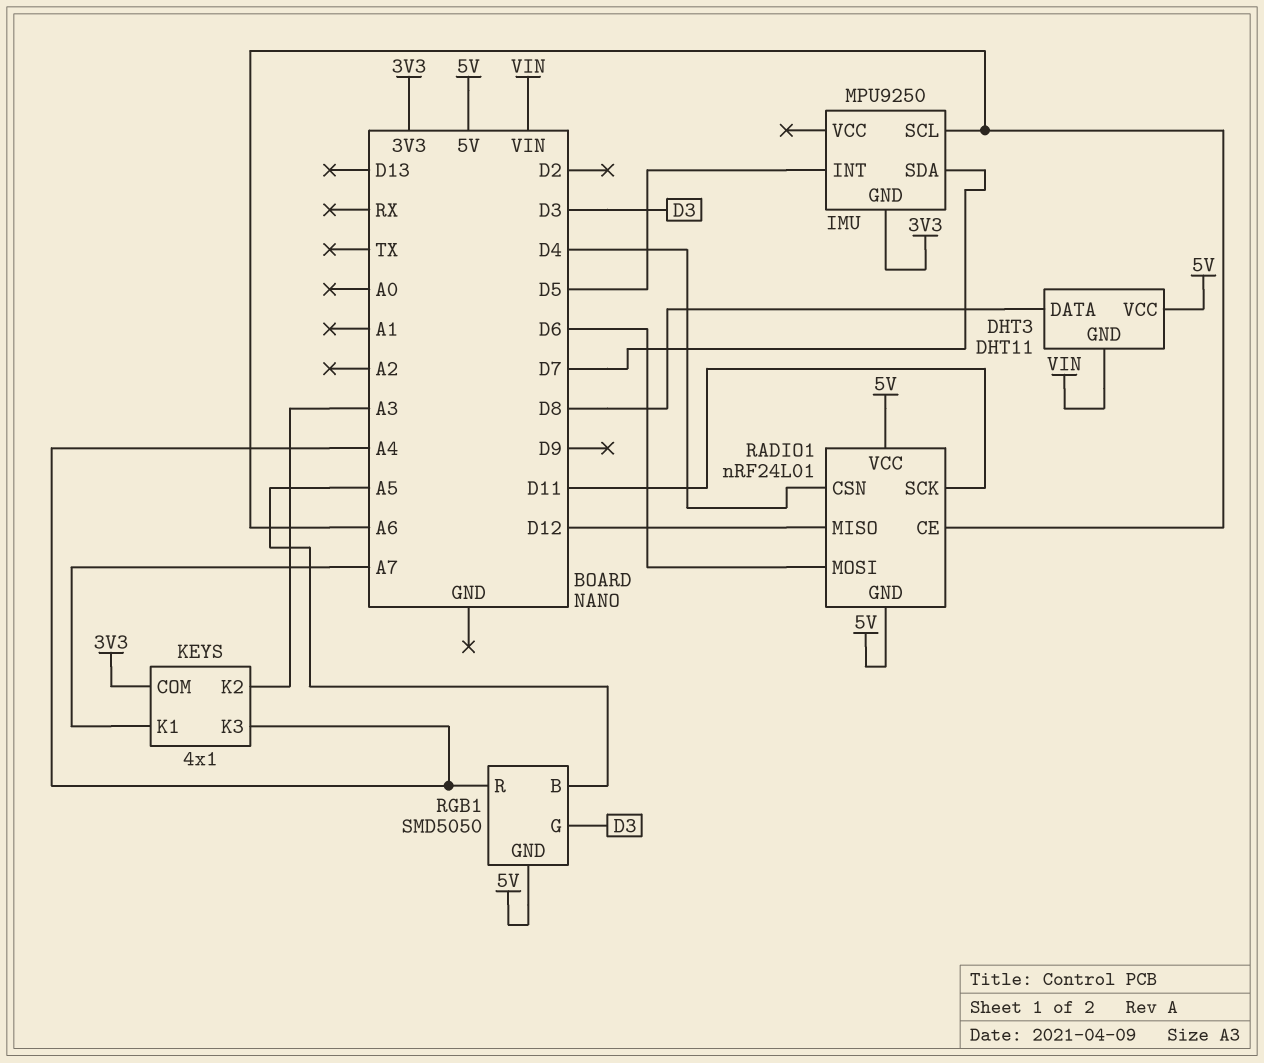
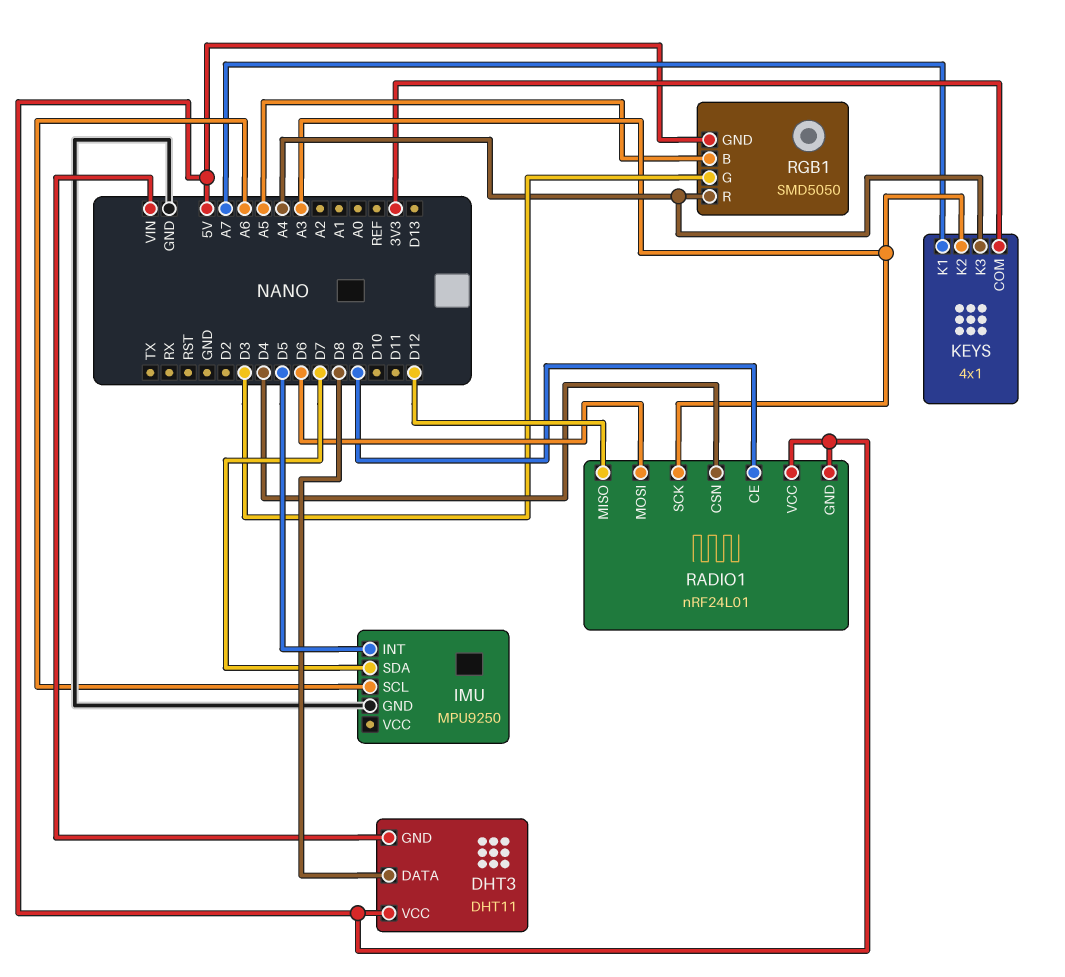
IMU pin GND: 3V3 -> GND
RADIO1 pin CE: A6 -> D9
RADIO1 pin SCK: D11 -> A3

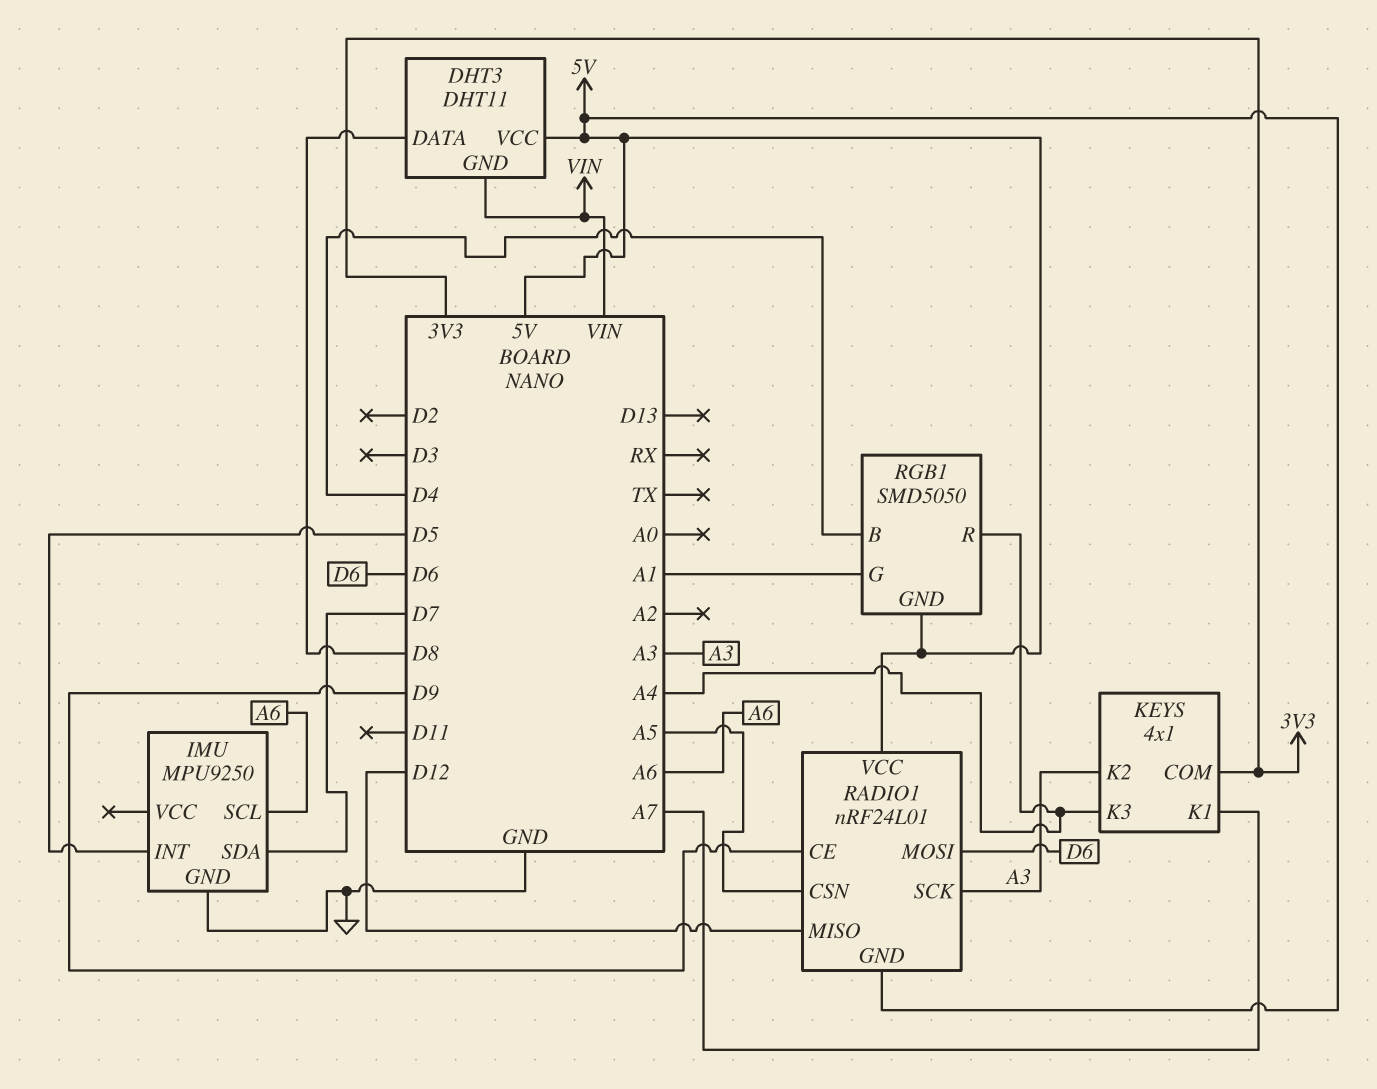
RADIO1 pin CSN: D4 -> A5
RGB1 pin B: A5 -> D4
RGB1 pin G: D3 -> A1

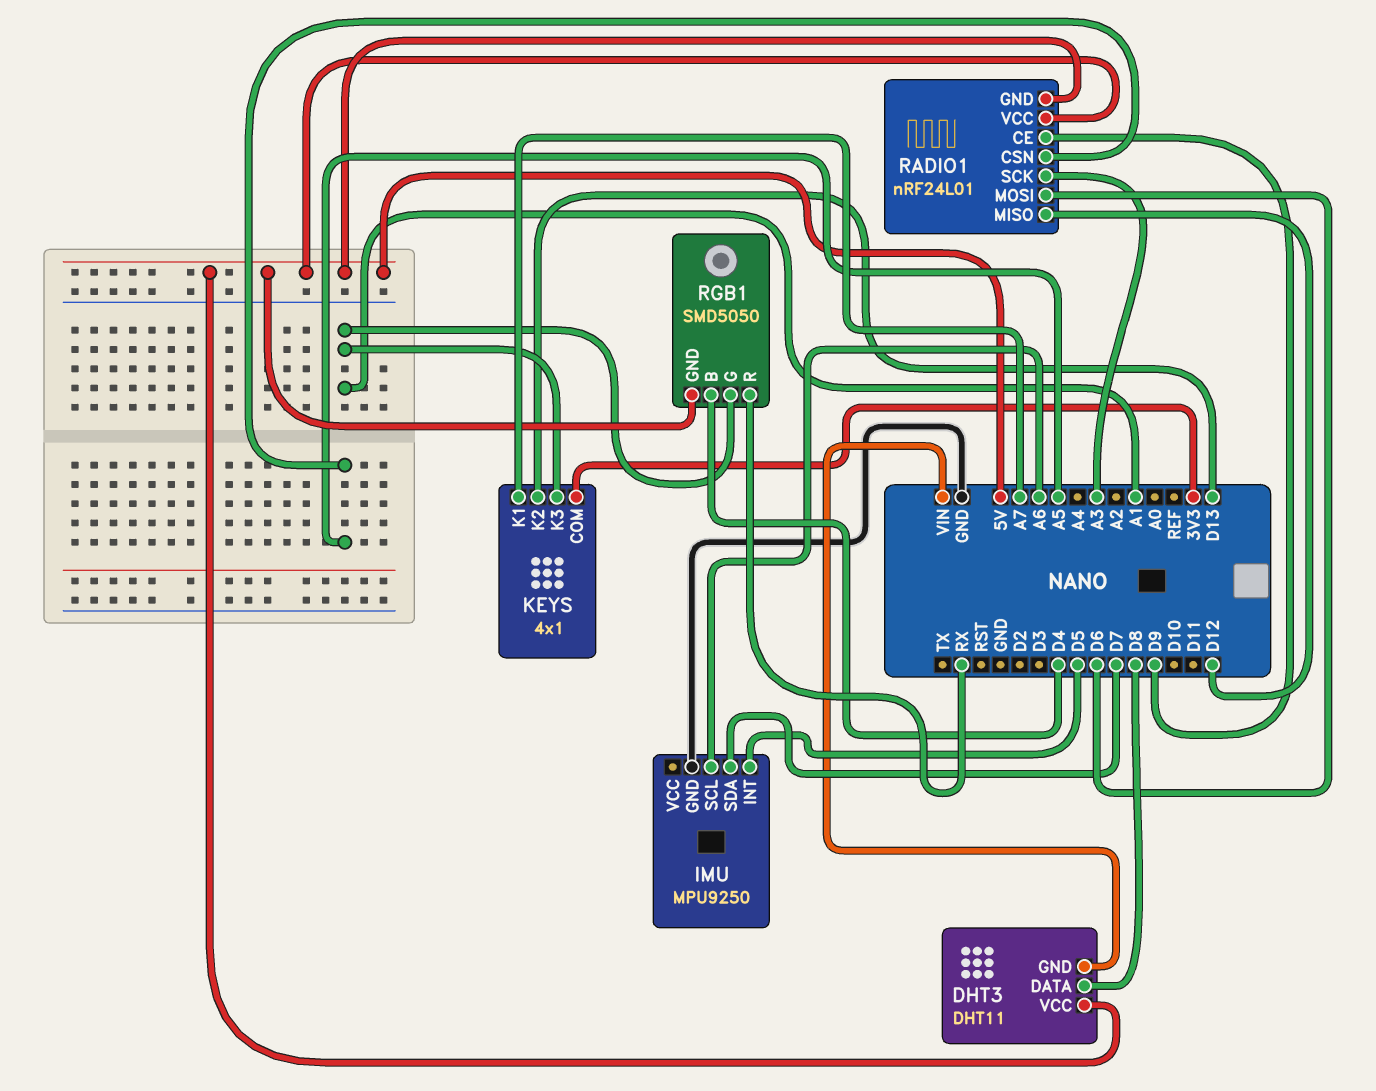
KEYS pin K2: A3 -> D13
KEYS pin K3: A4 -> A1
RGB1 pin R: A4 -> RX

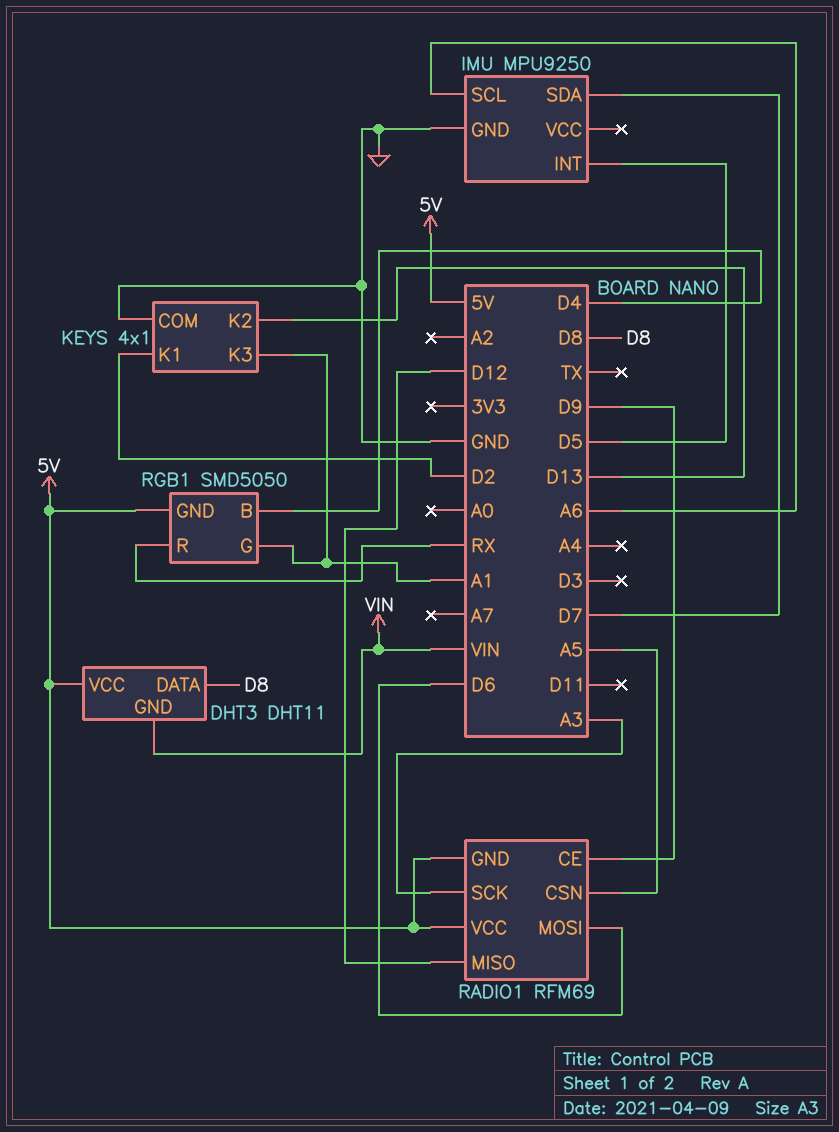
KEYS pin COM: 3V3 -> GND
KEYS pin K1: A7 -> D2
RADIO1: nRF24L01 -> RFM69

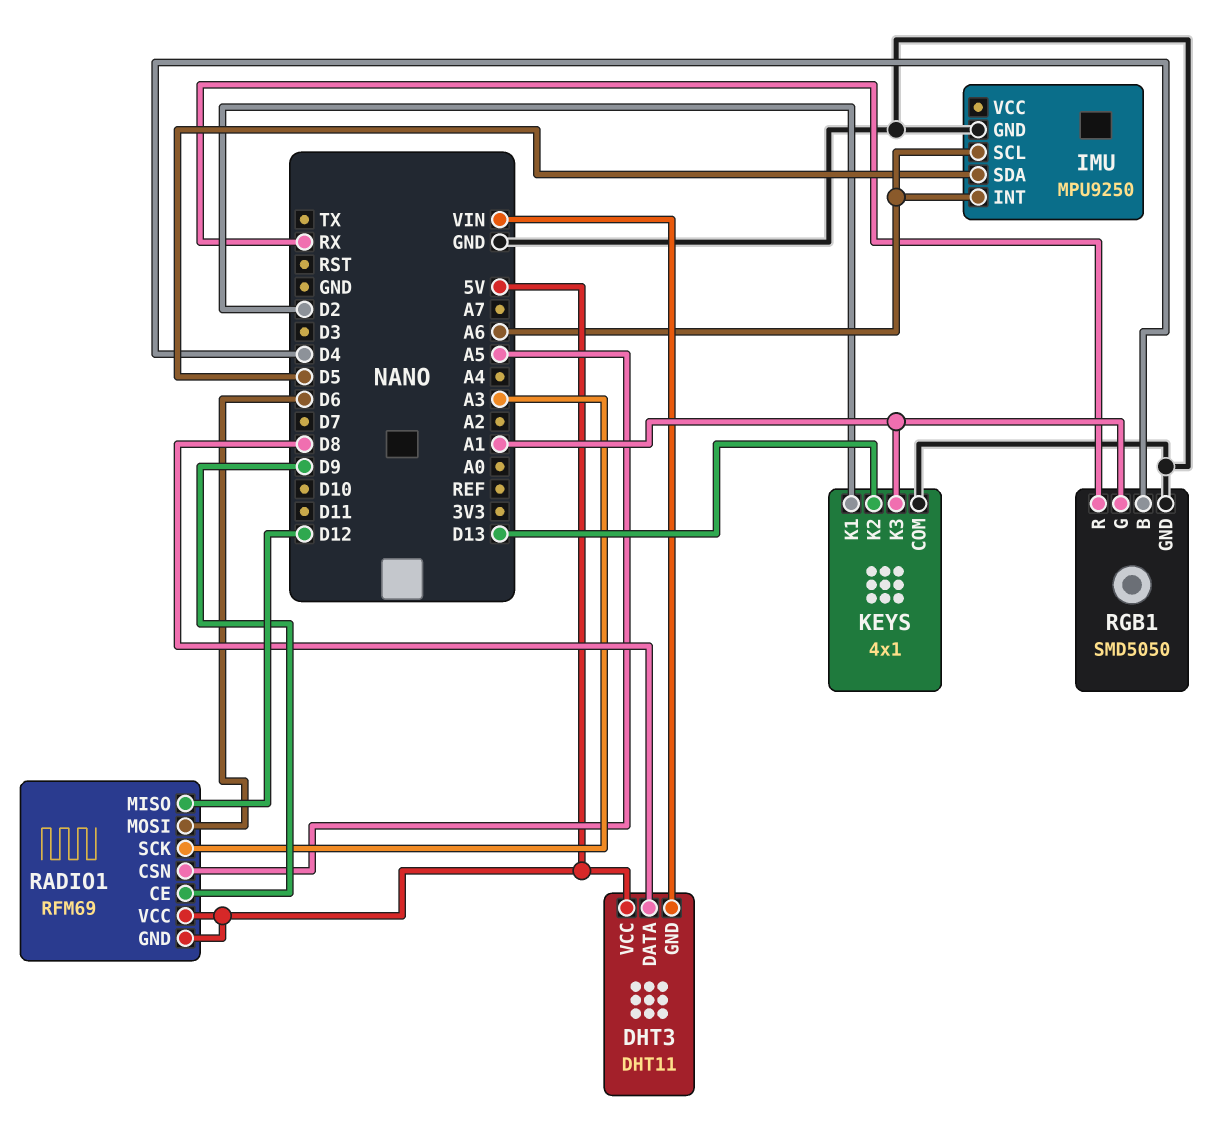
IMU pin INT: D5 -> A6
IMU pin SDA: D7 -> D5
RGB1 pin GND: 5V -> GND

